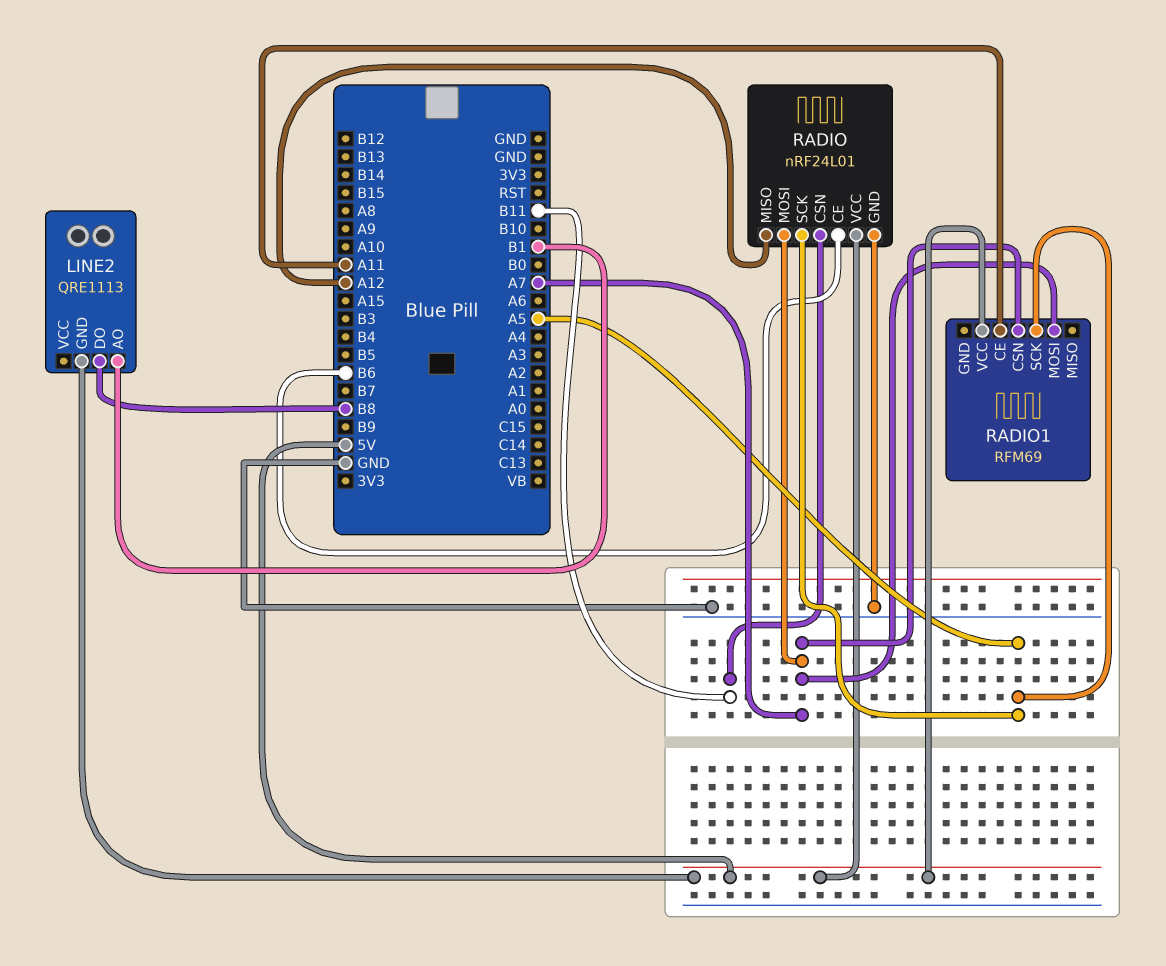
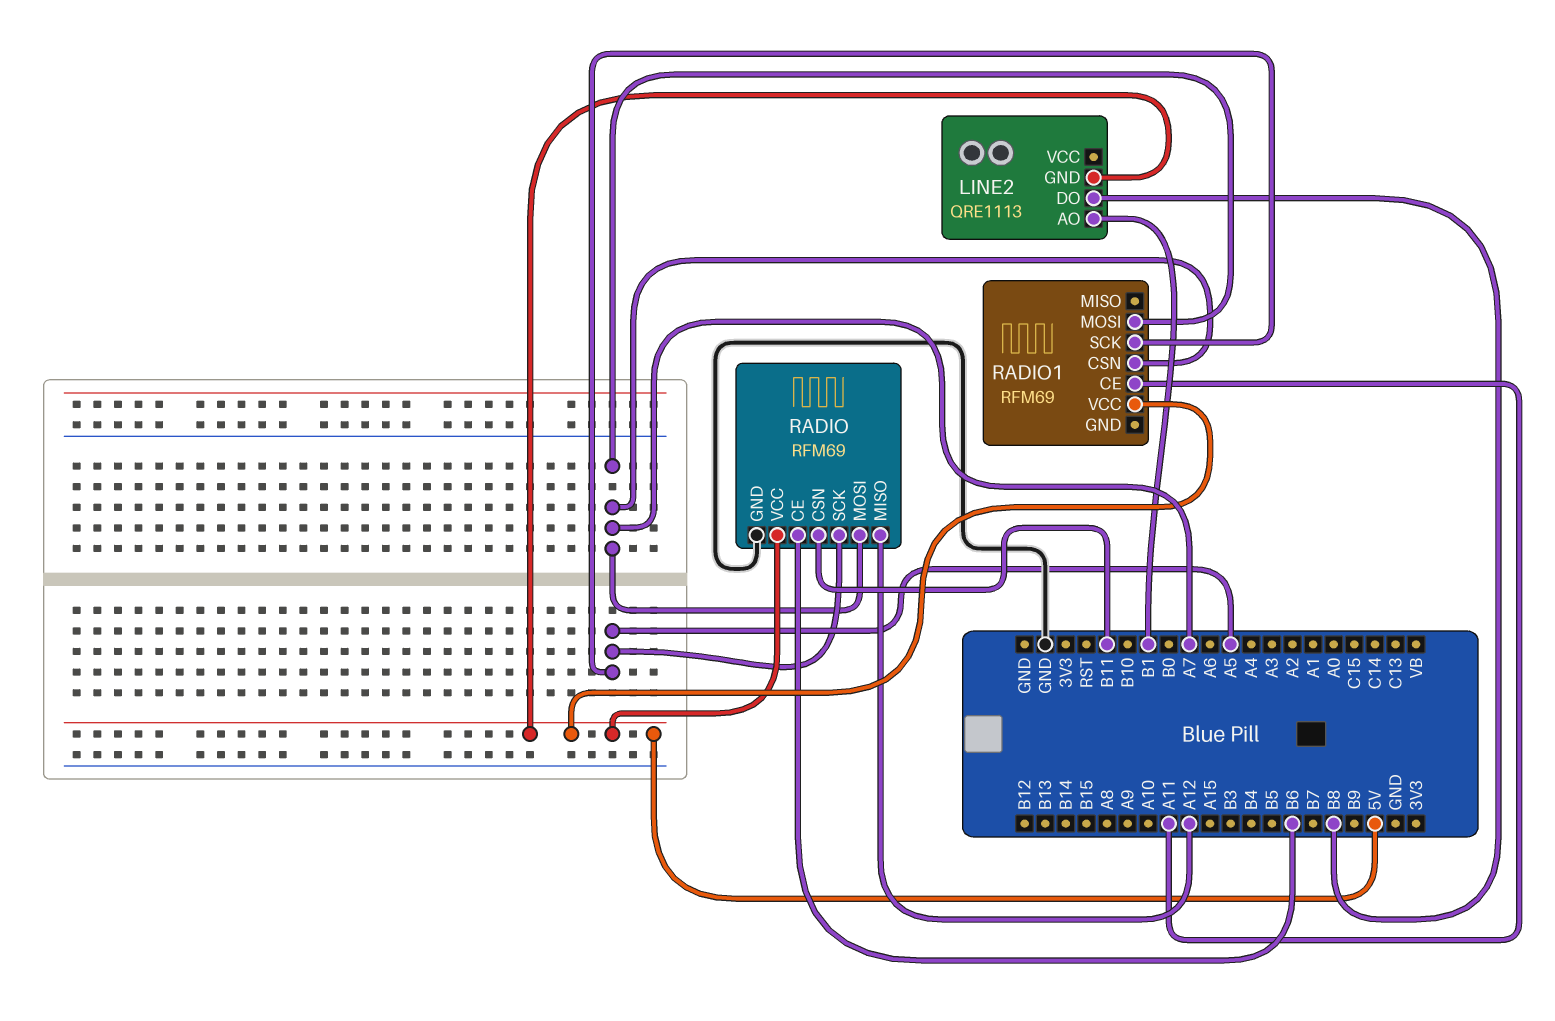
RADIO: nRF24L01 -> RFM69

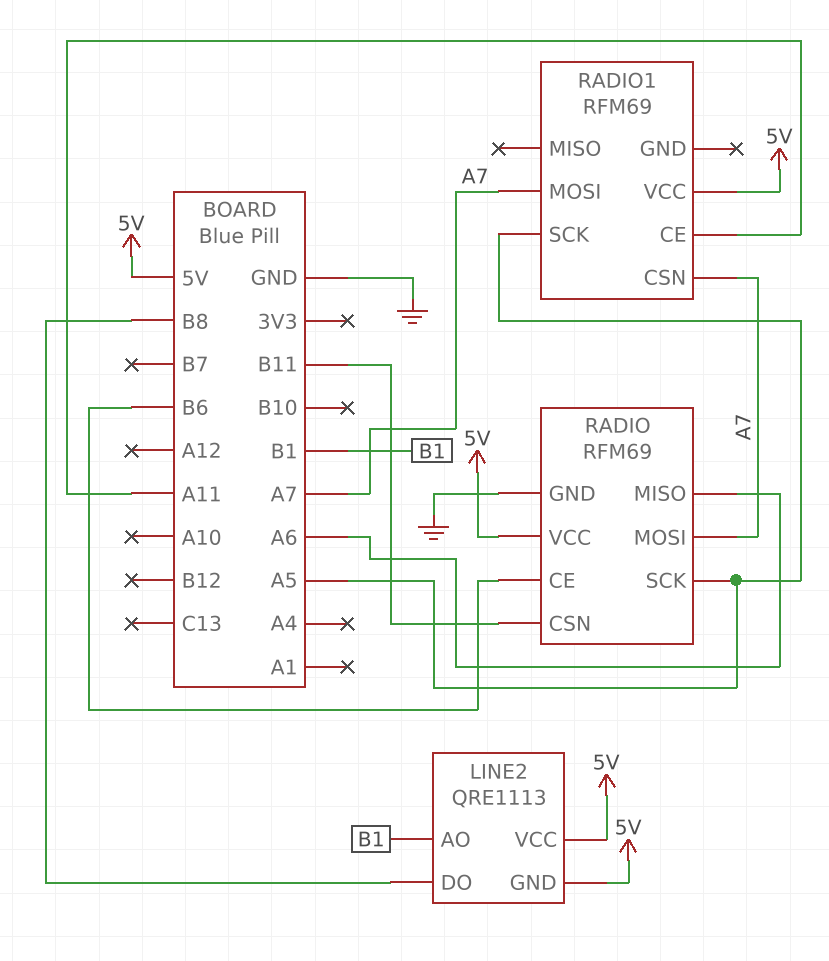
LINE2 pin VCC: none -> 5V
RADIO pin MISO: A12 -> A6

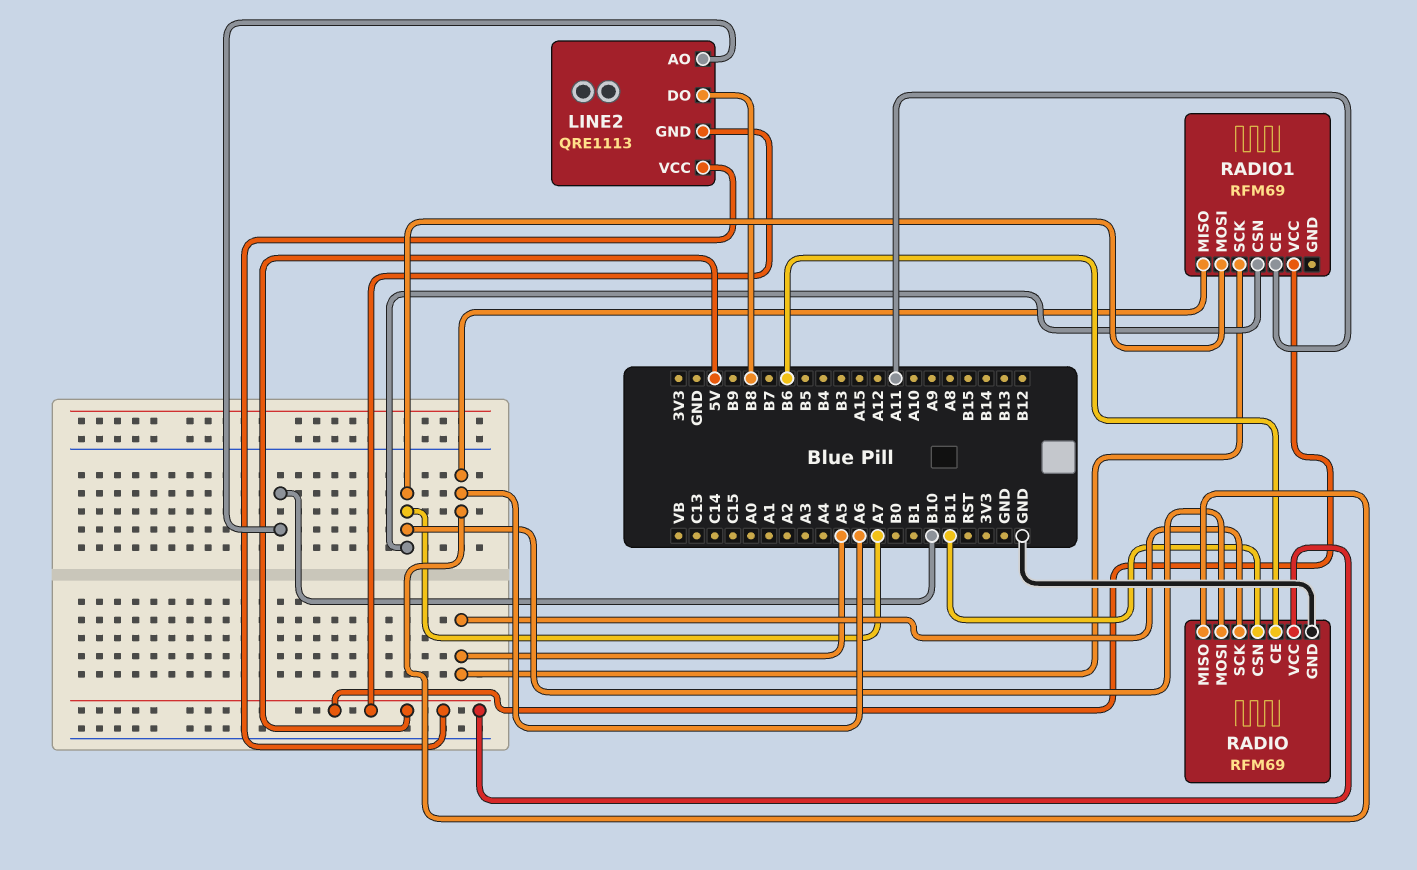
LINE2 pin AO: B1 -> B10
RADIO1 pin MISO: none -> A6

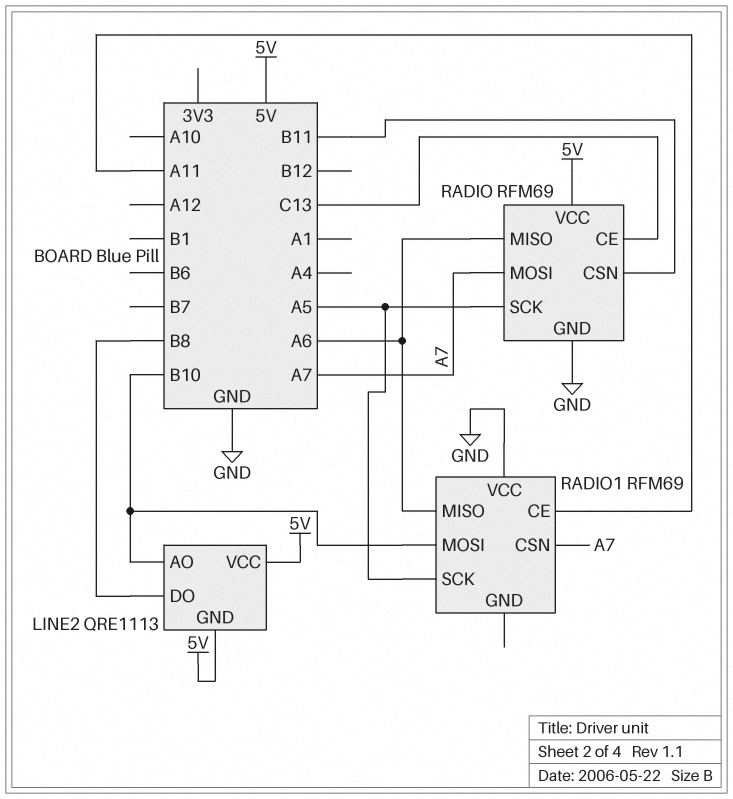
RADIO pin CE: B6 -> C13
RADIO1 pin MOSI: A7 -> B10
RADIO1 pin VCC: 5V -> GND

